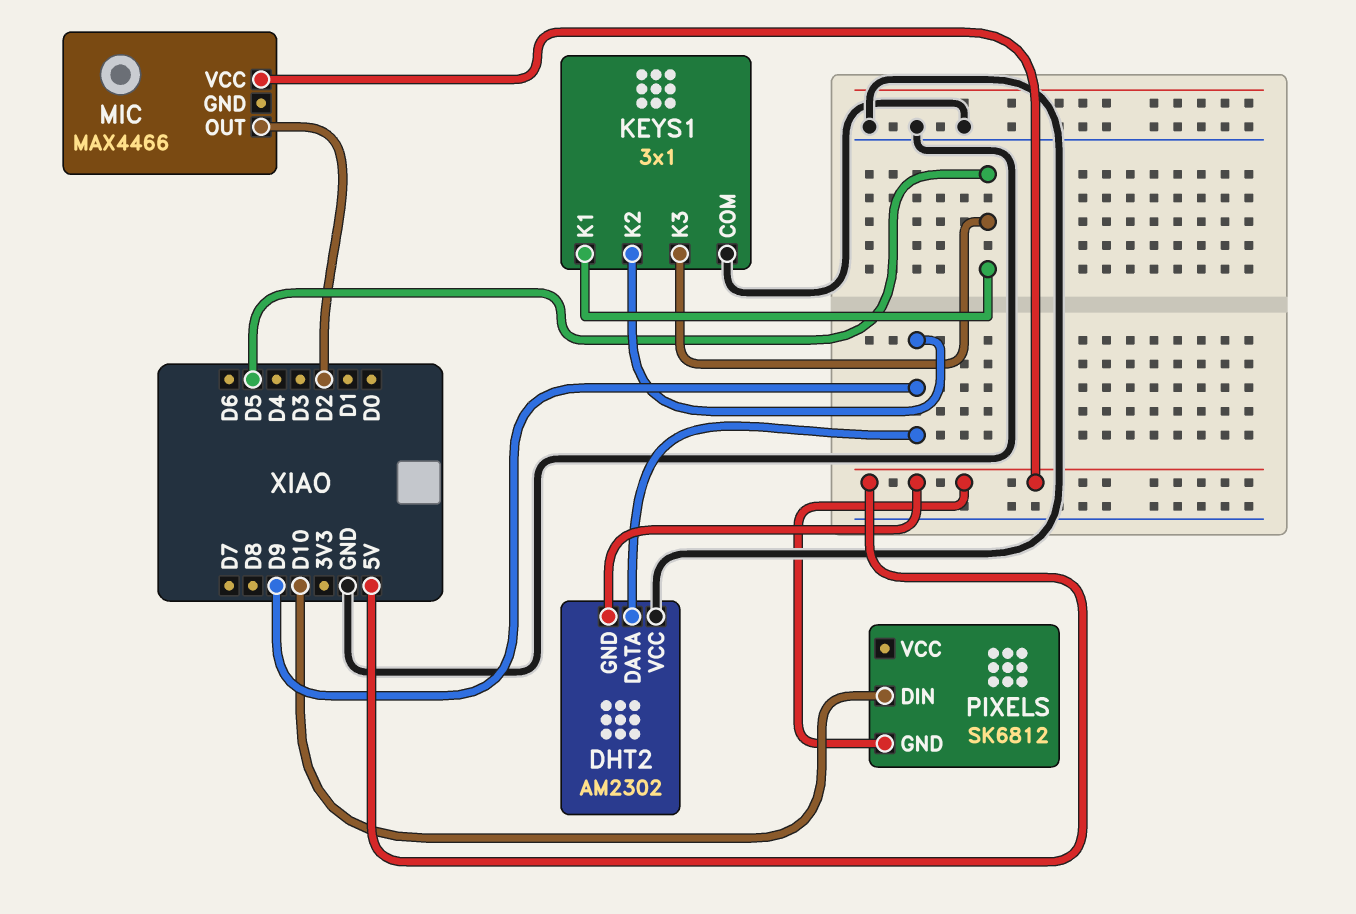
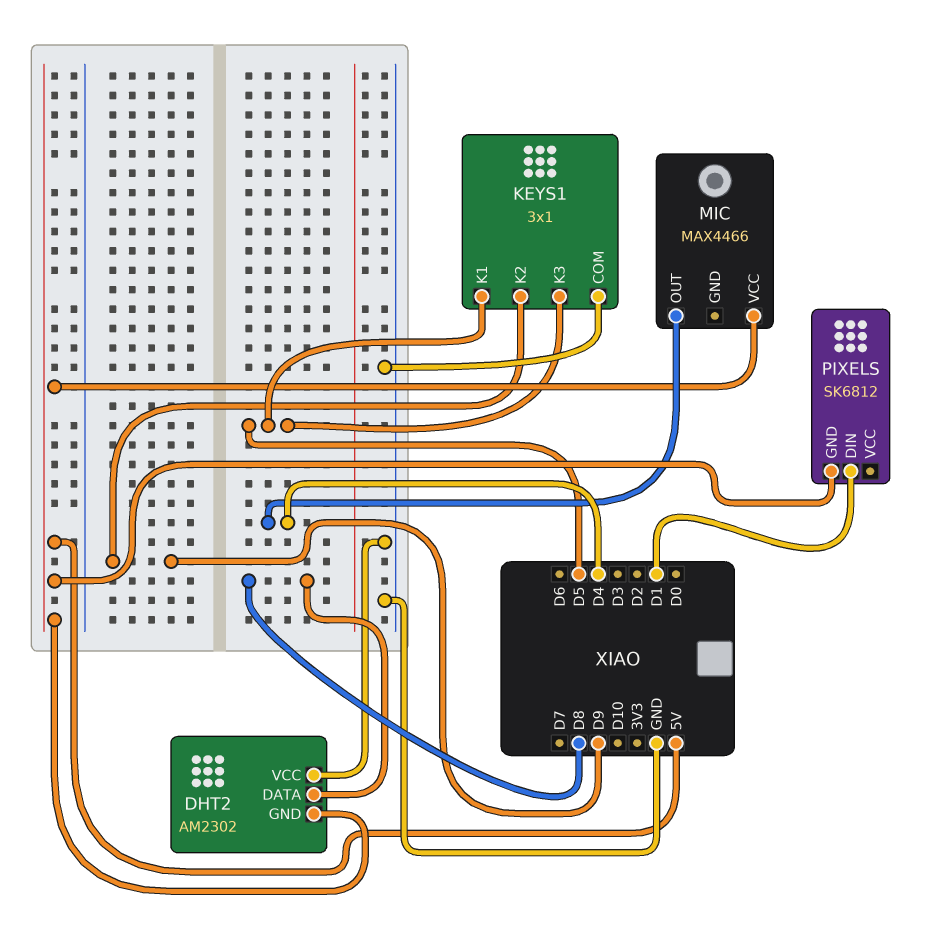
DHT2 pin DATA: D9 -> D8
MIC pin OUT: D2 -> D4
PIXELS pin DIN: D10 -> D1

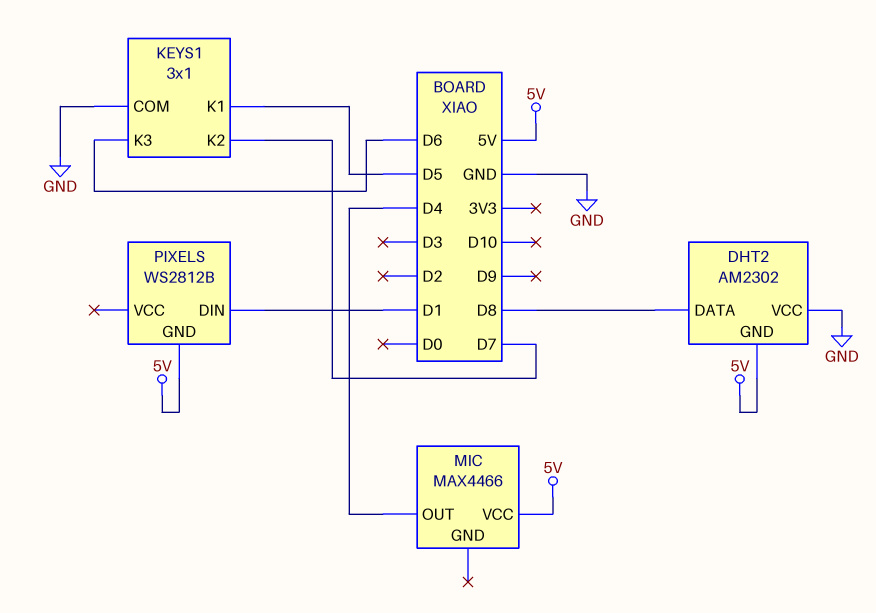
KEYS1 pin K2: D9 -> D7
KEYS1 pin K3: D5 -> D6
PIXELS: SK6812 -> WS2812B

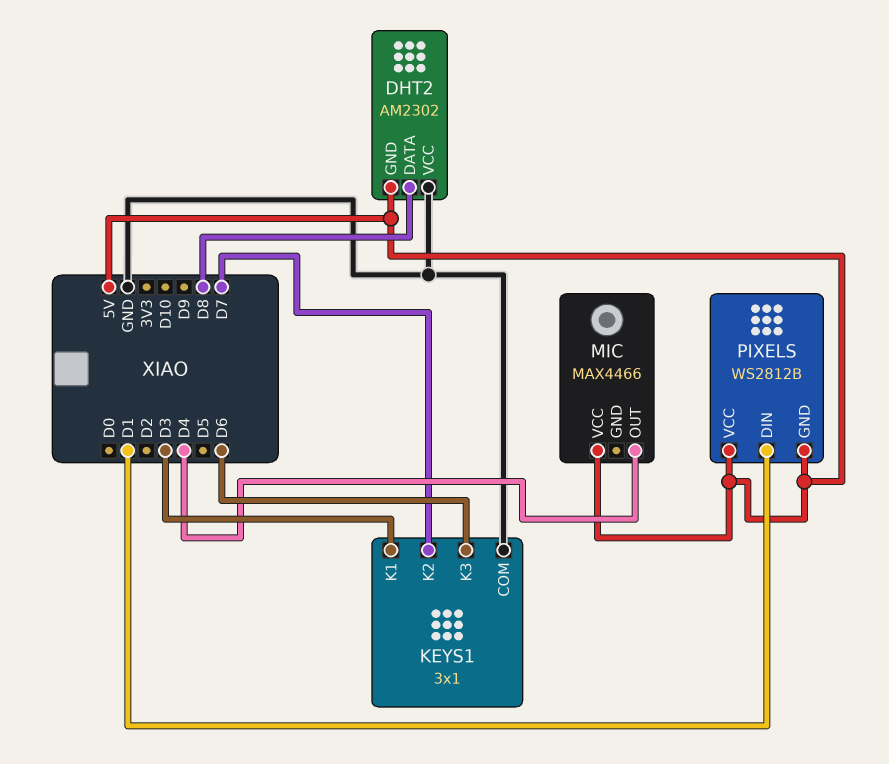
KEYS1 pin K1: D5 -> D3
PIXELS pin VCC: none -> 5V

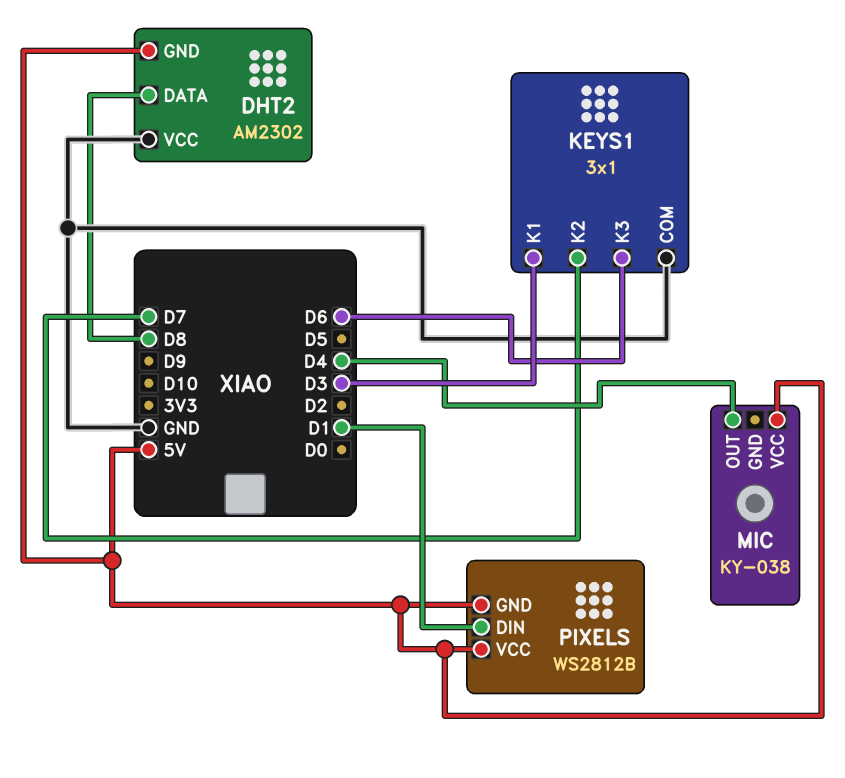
MIC: MAX4466 -> KY-038

